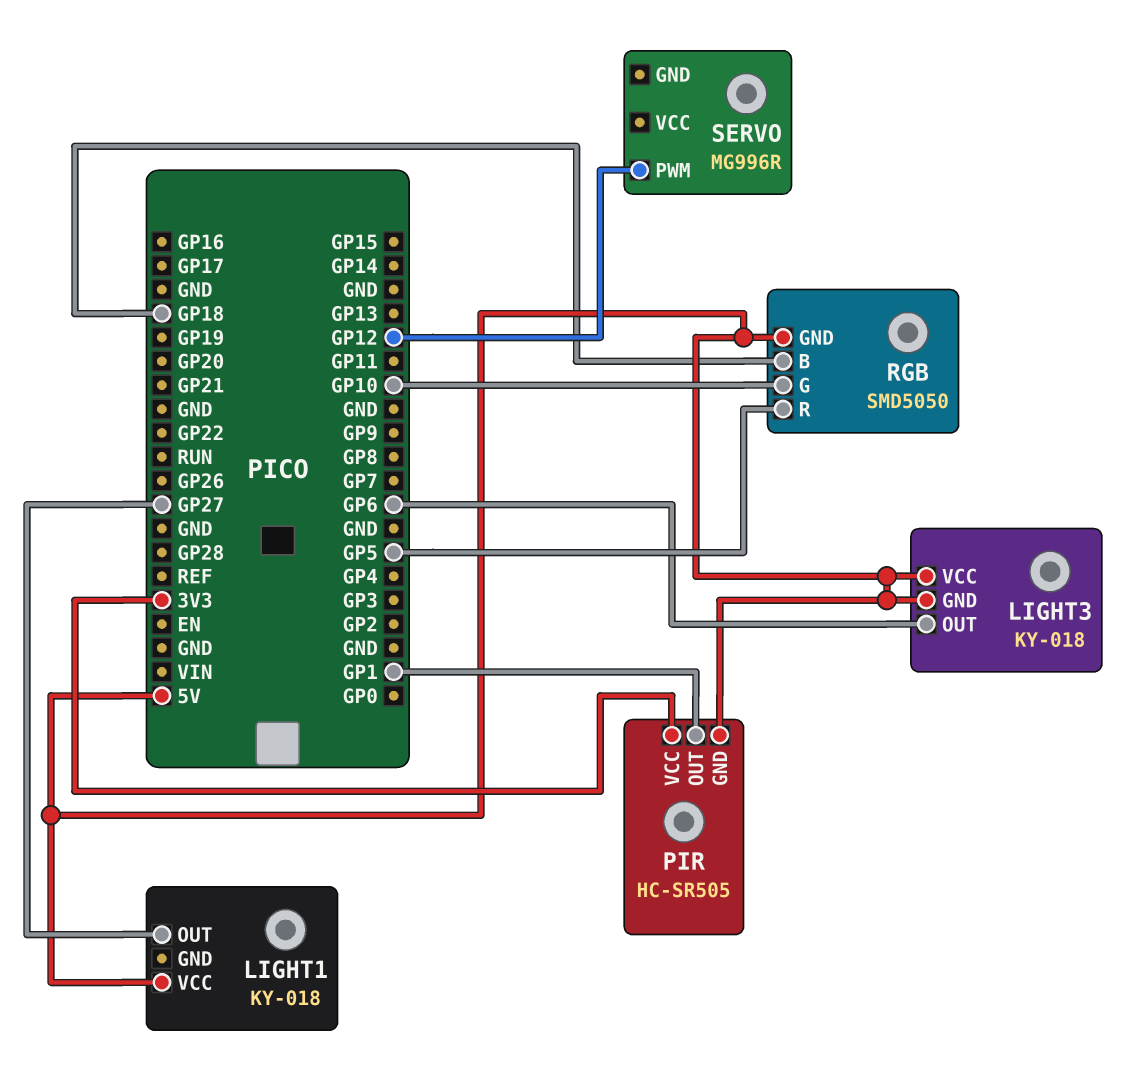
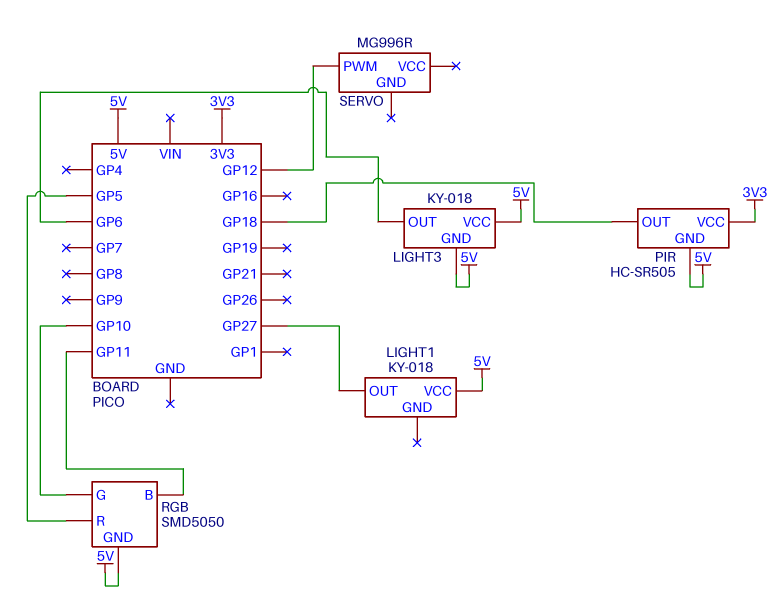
PIR pin OUT: GP1 -> GP18
RGB pin B: GP18 -> GP11

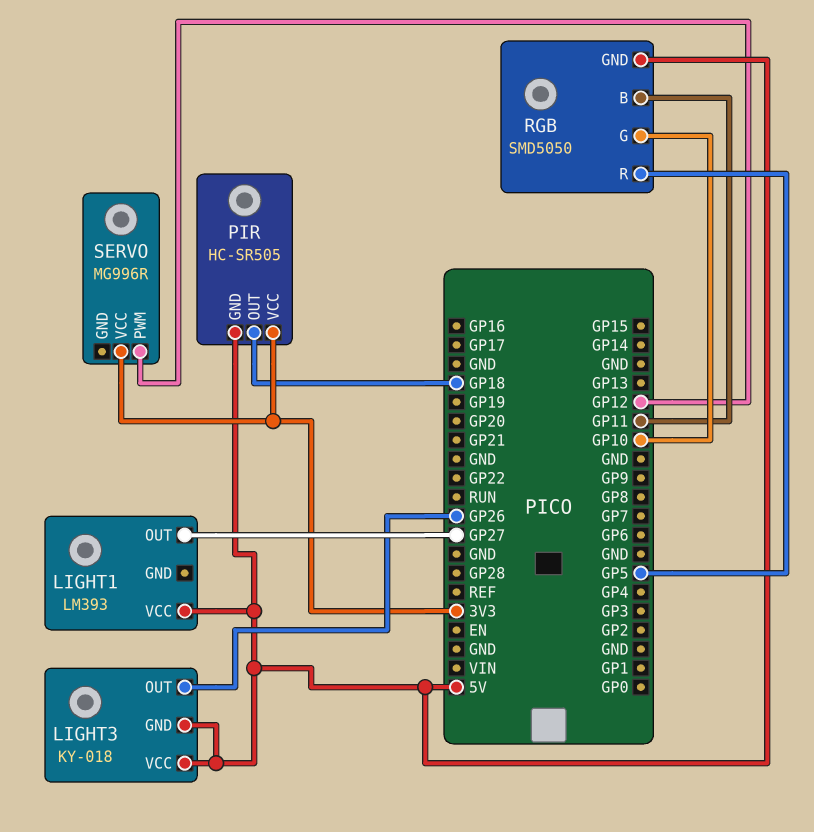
LIGHT1: KY-018 -> LM393
LIGHT3 pin OUT: GP6 -> GP26
SERVO pin VCC: none -> 3V3

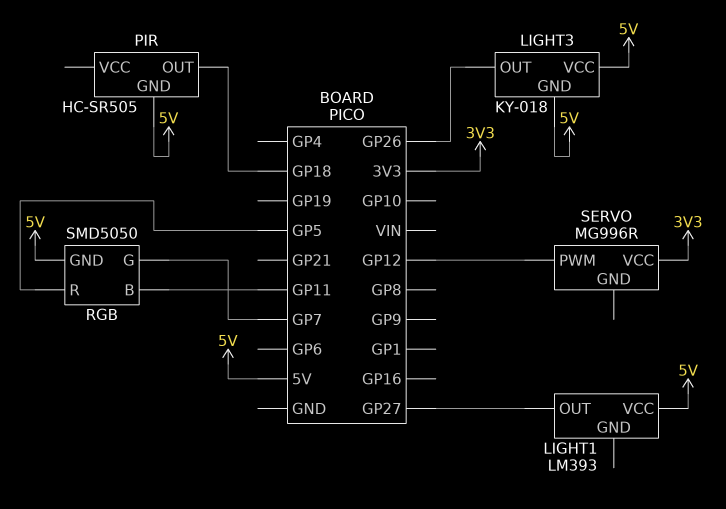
PIR pin VCC: 3V3 -> none
RGB pin G: GP10 -> GP7

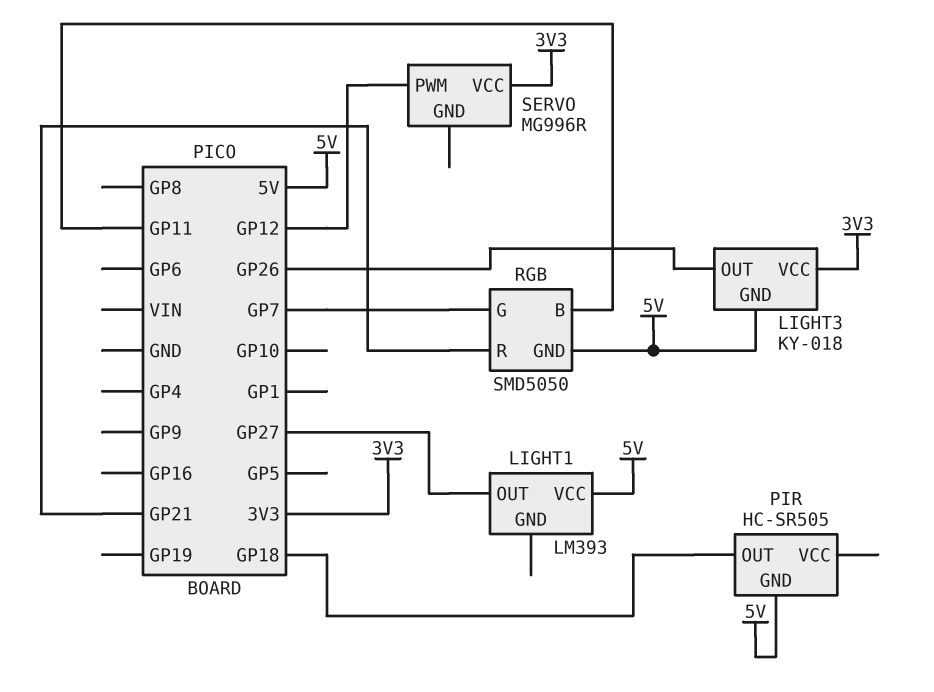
LIGHT3 pin VCC: 5V -> 3V3
RGB pin R: GP5 -> GP21

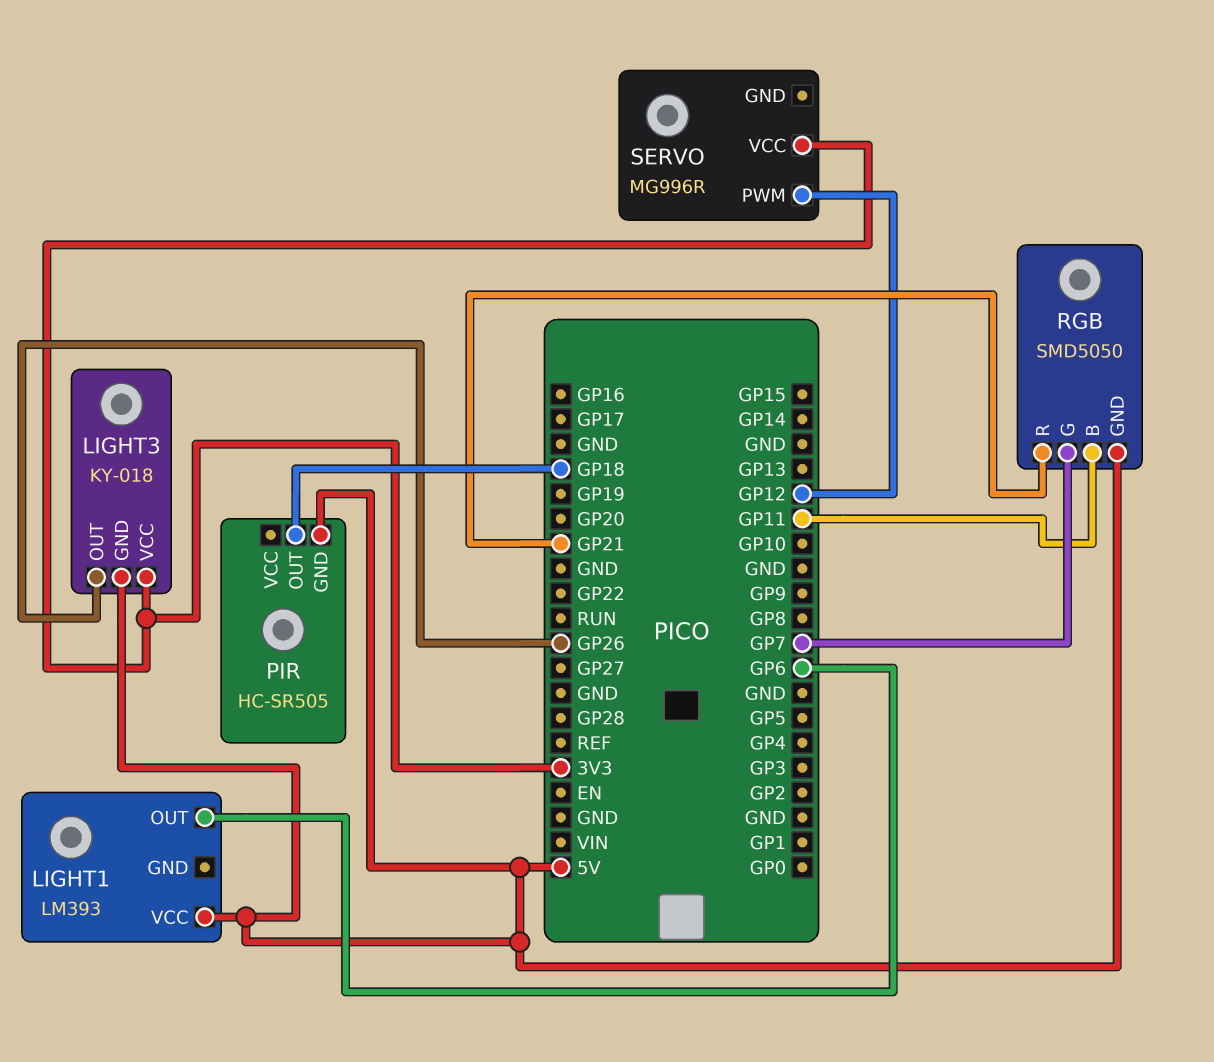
LIGHT1 pin OUT: GP27 -> GP6

